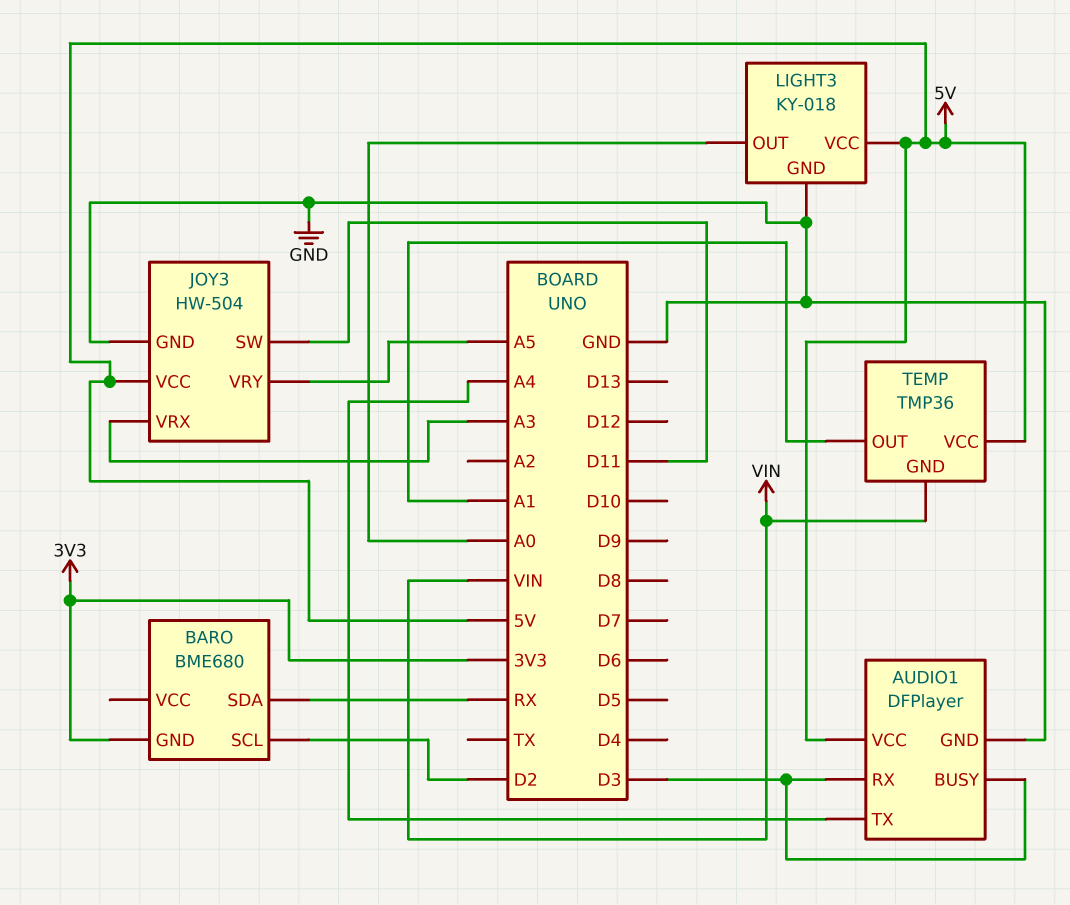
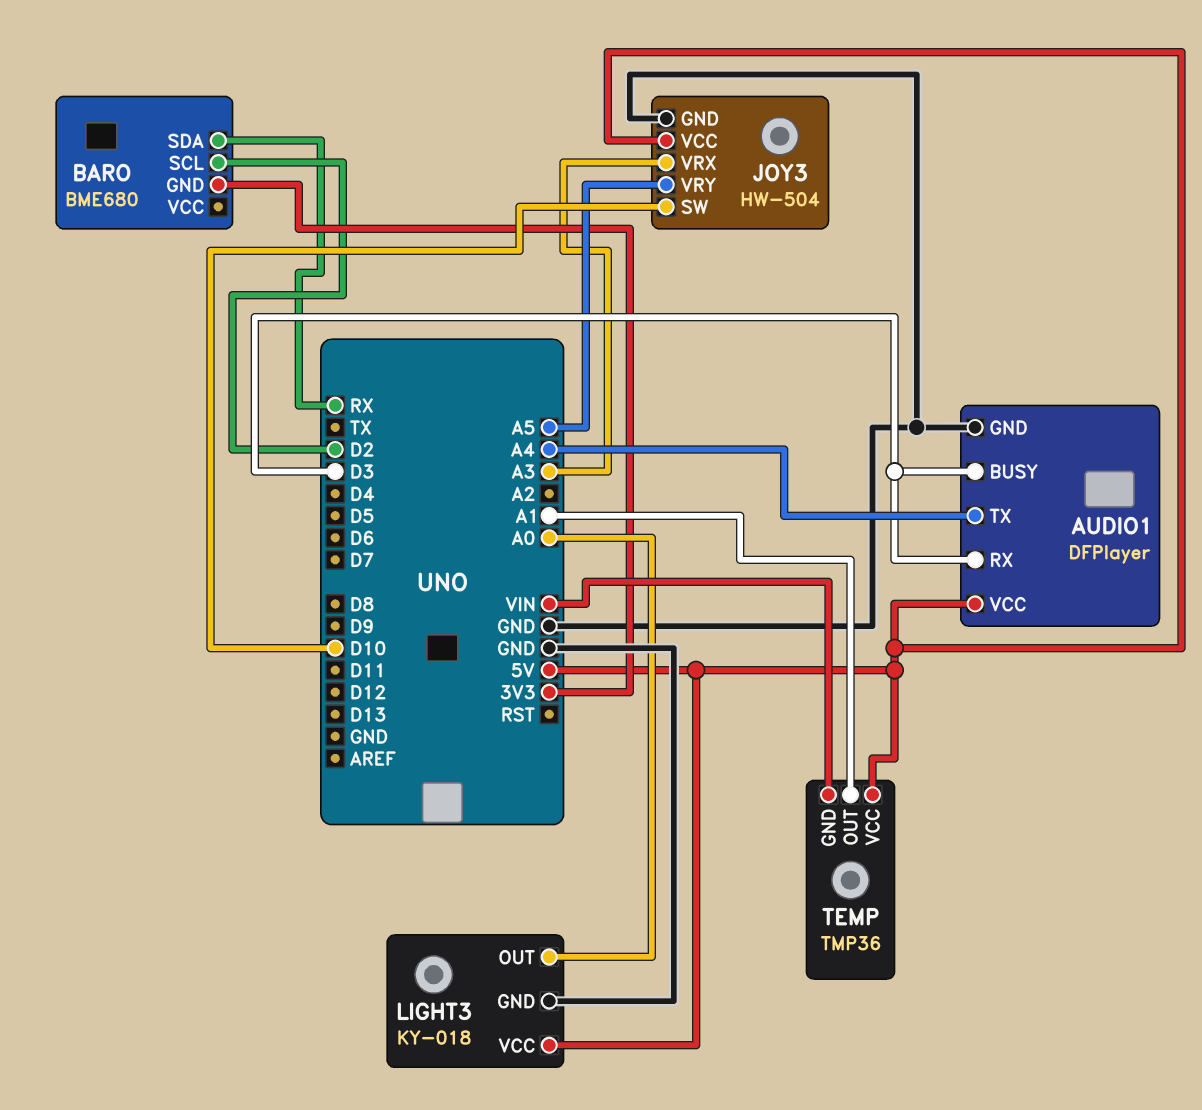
JOY3 pin SW: D11 -> D10

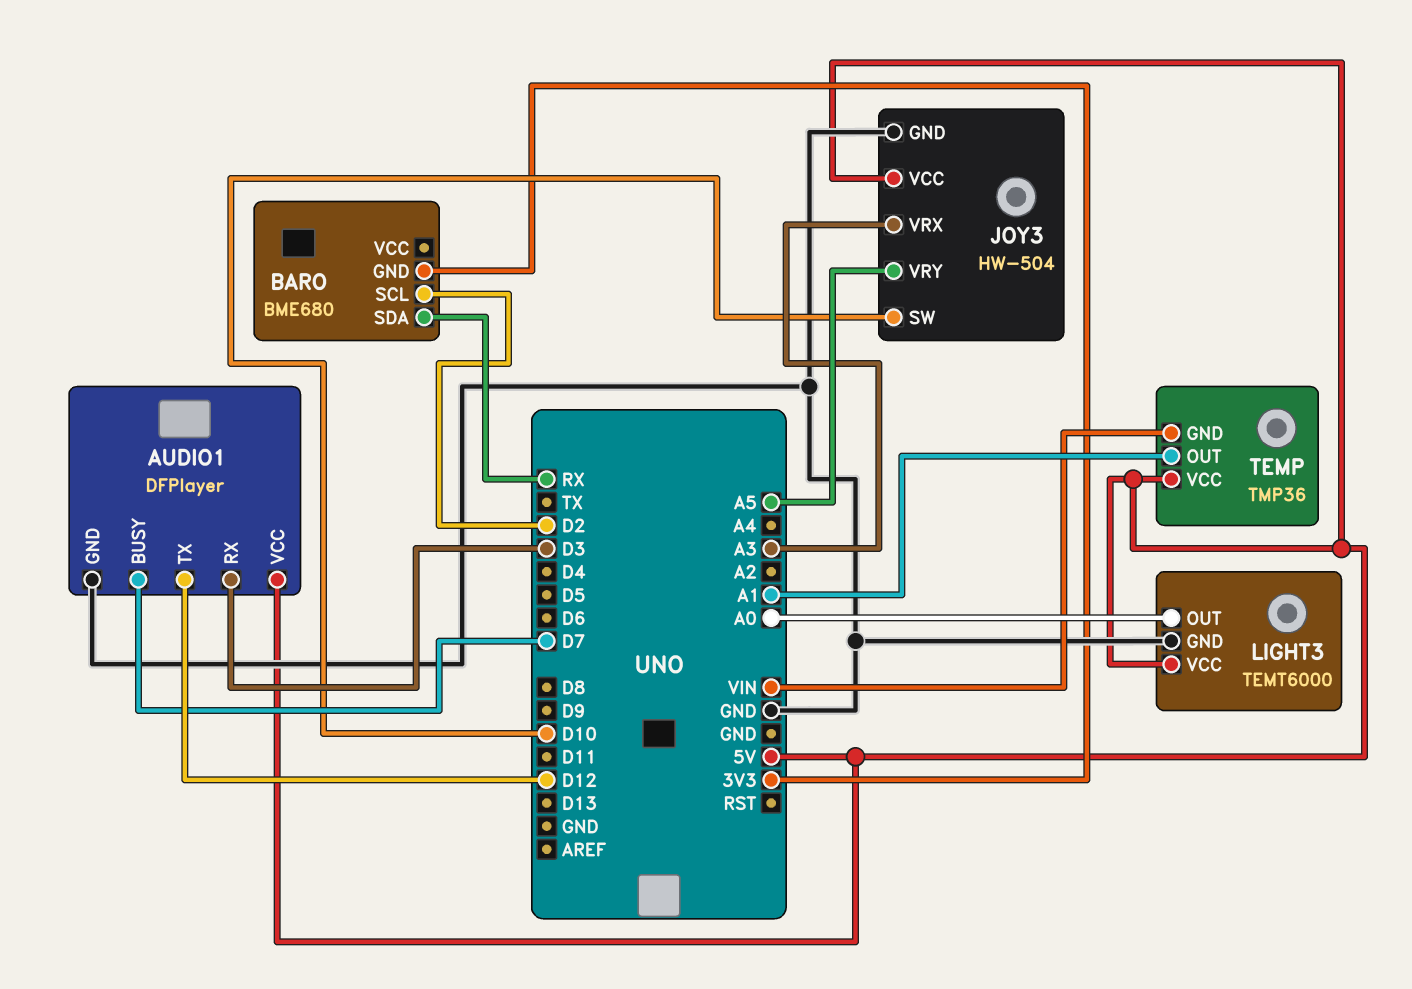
AUDIO1 pin BUSY: D3 -> D7
AUDIO1 pin TX: A4 -> D12
LIGHT3: KY-018 -> TEMT6000

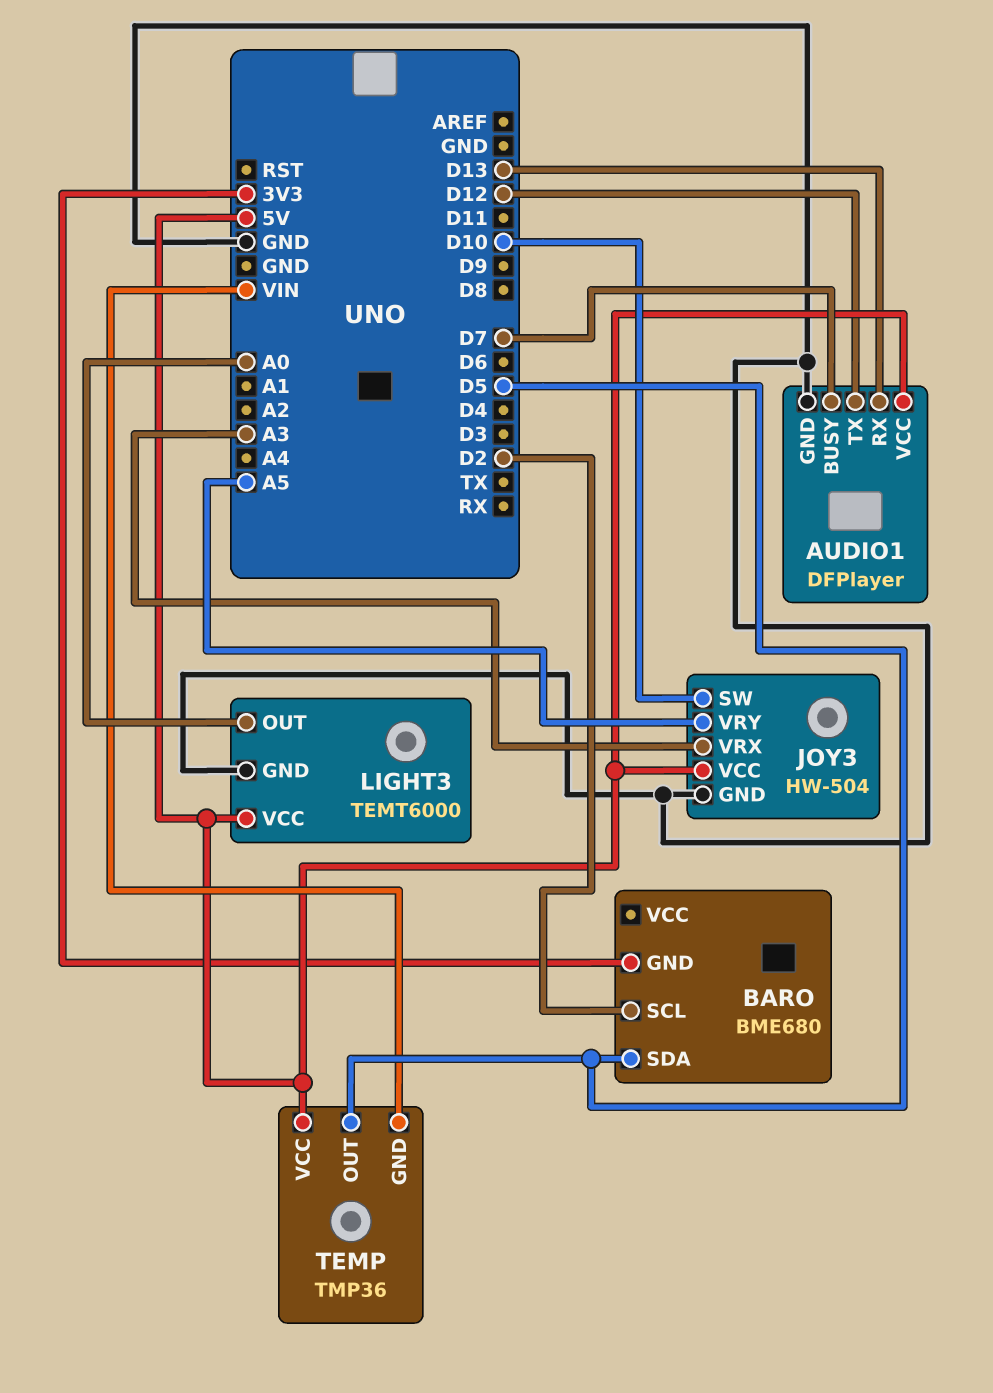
AUDIO1 pin RX: D3 -> D13
BARO pin SDA: RX -> D5
TEMP pin OUT: A1 -> D5

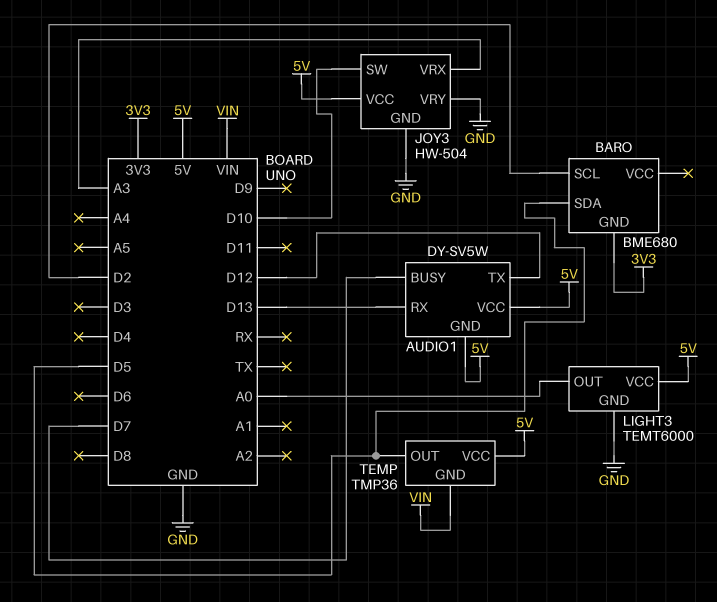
AUDIO1: DFPlayer -> DY-SV5W
AUDIO1 pin GND: GND -> 5V
JOY3 pin VRY: A5 -> GND

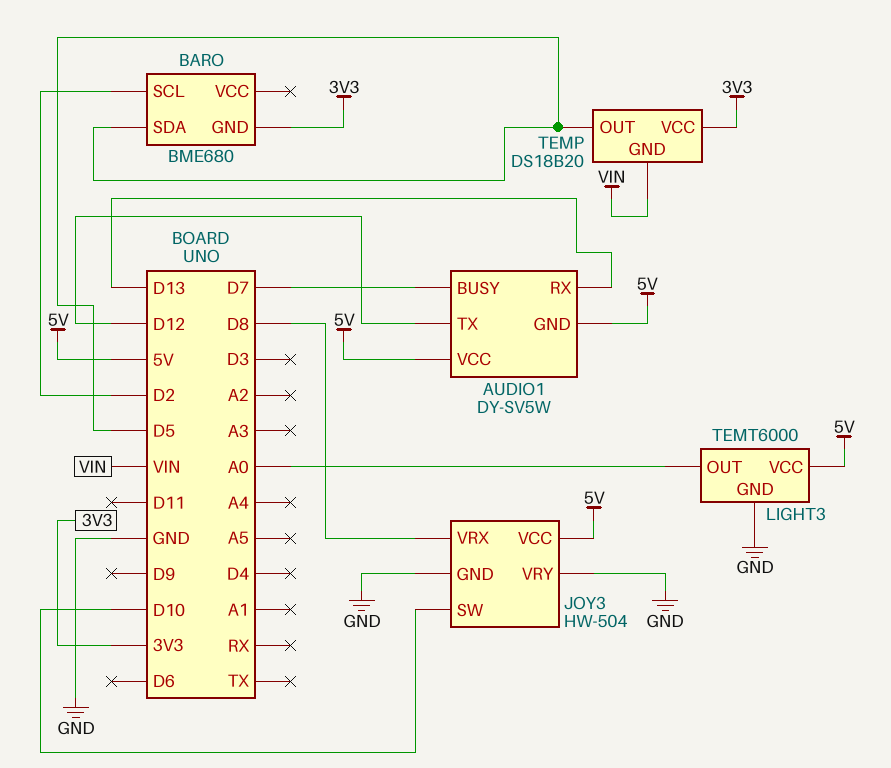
JOY3 pin VRX: A3 -> D8
TEMP: TMP36 -> DS18B20
TEMP pin VCC: 5V -> 3V3

